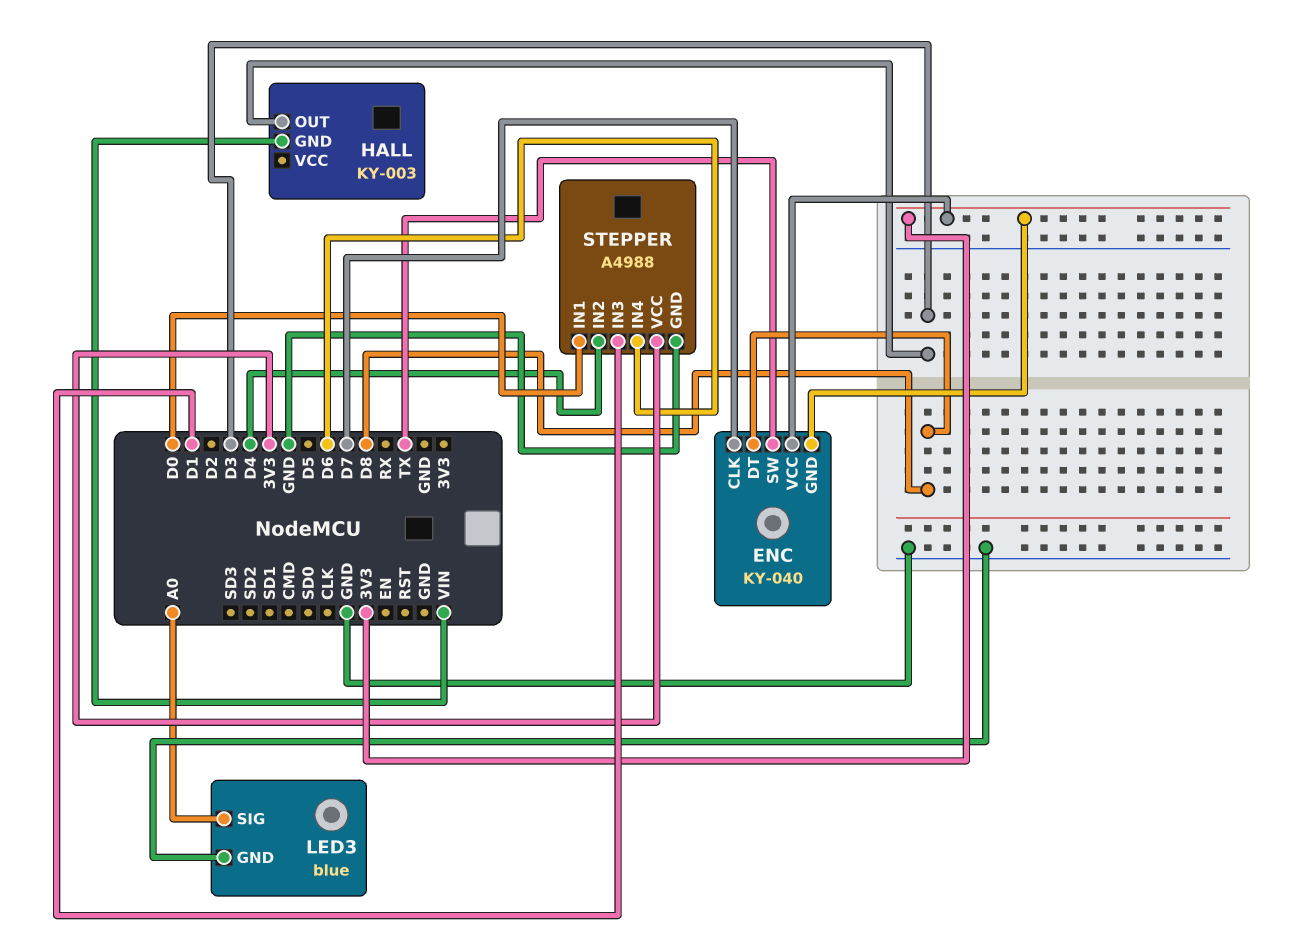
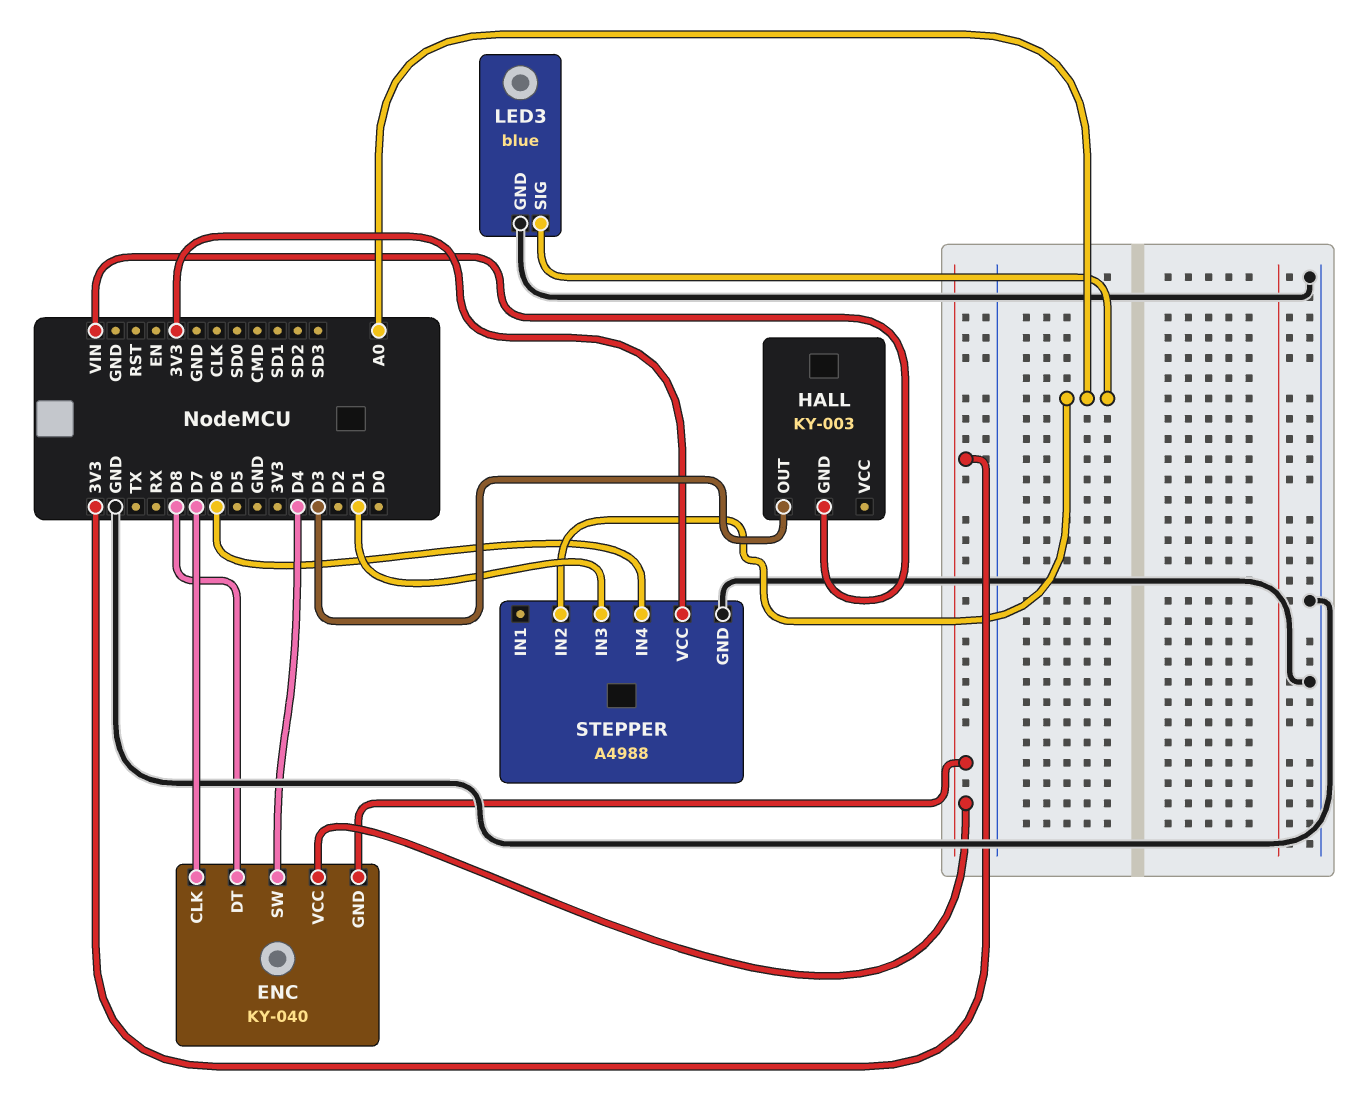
ENC pin SW: TX -> D4
STEPPER pin IN1: D0 -> none
STEPPER pin IN2: D4 -> A0

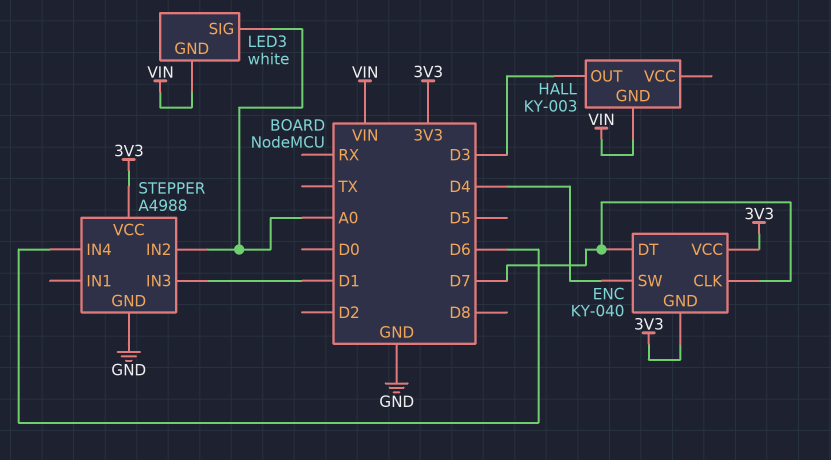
ENC pin DT: D8 -> D7
LED3: blue -> white
LED3 pin GND: GND -> VIN

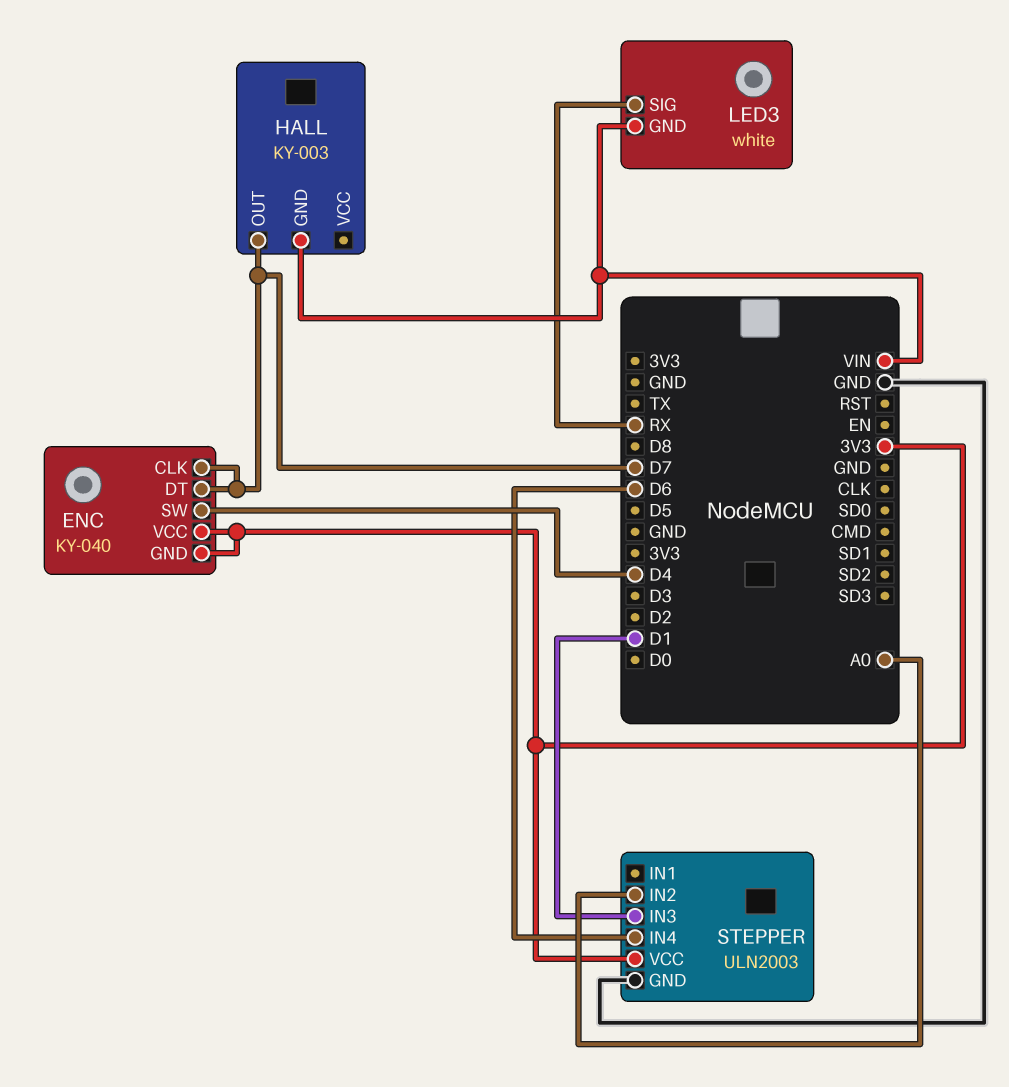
HALL pin OUT: D3 -> D7
LED3 pin SIG: A0 -> RX
STEPPER: A4988 -> ULN2003

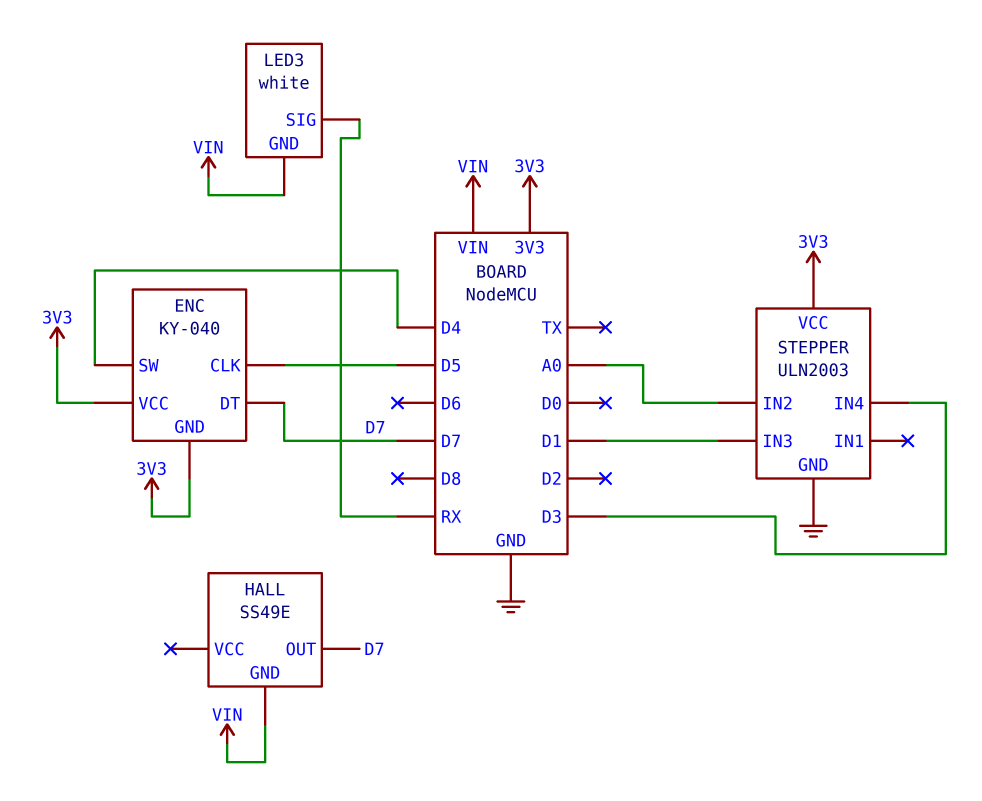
ENC pin CLK: D7 -> D5
HALL: KY-003 -> SS49E
STEPPER pin IN4: D6 -> D3

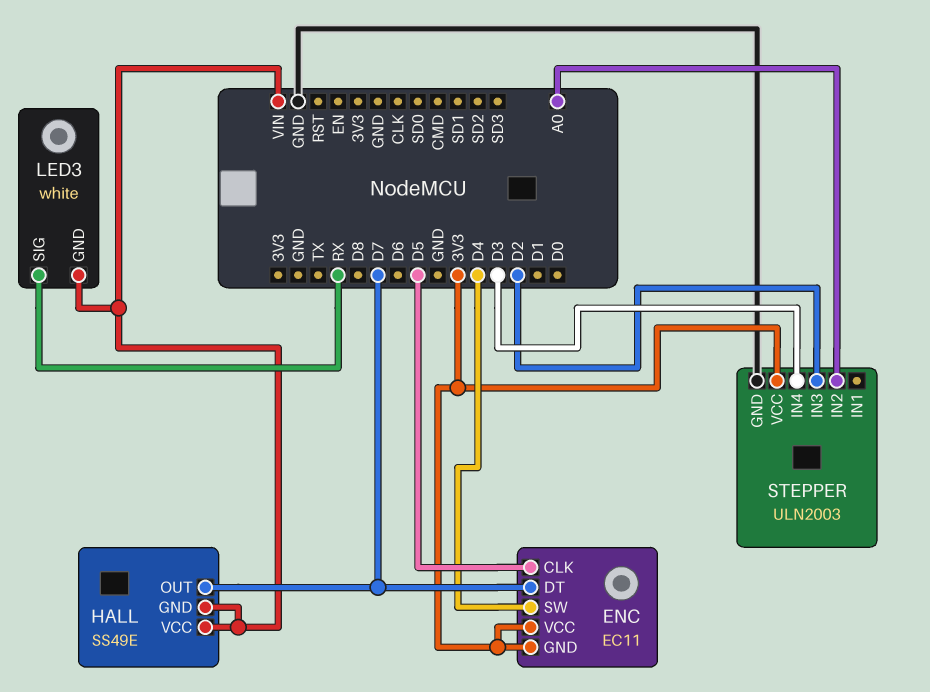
ENC: KY-040 -> EC11
HALL pin VCC: none -> VIN
STEPPER pin IN3: D1 -> D2

